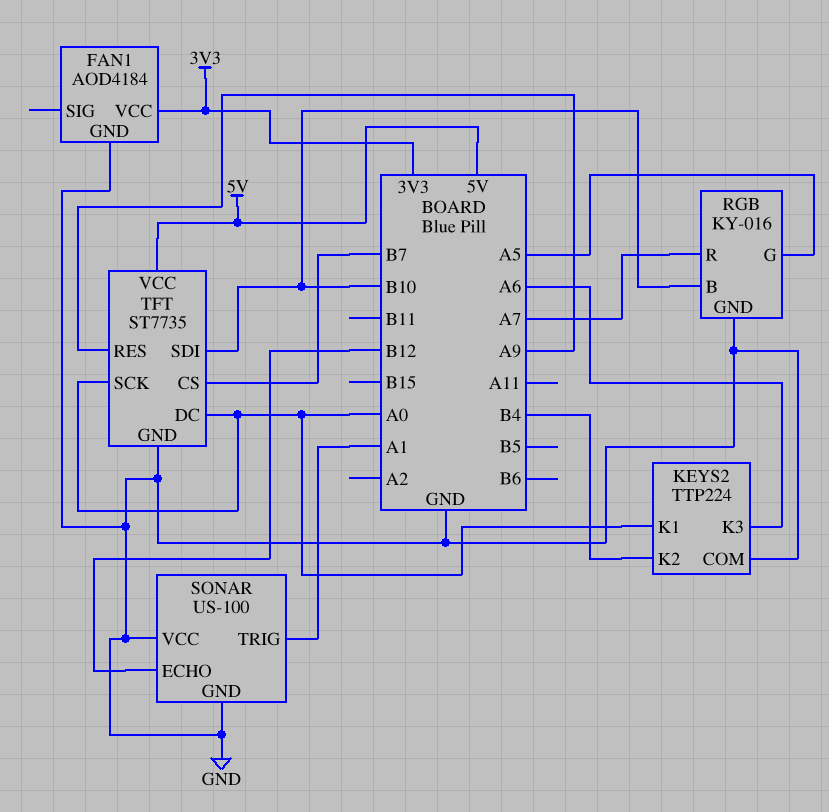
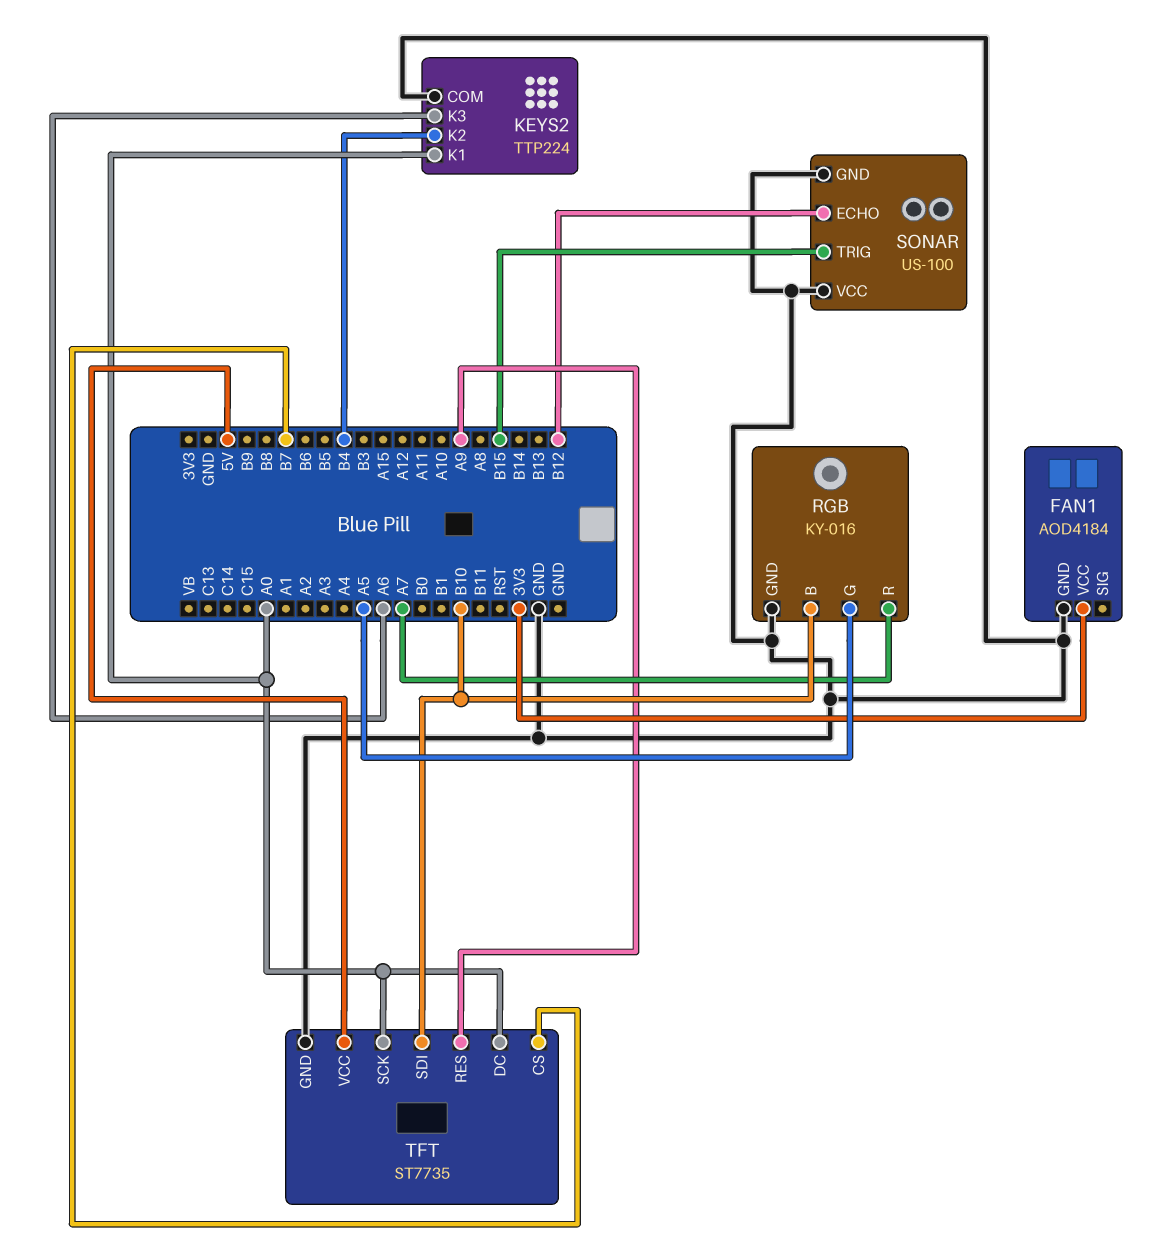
SONAR pin TRIG: A1 -> B15

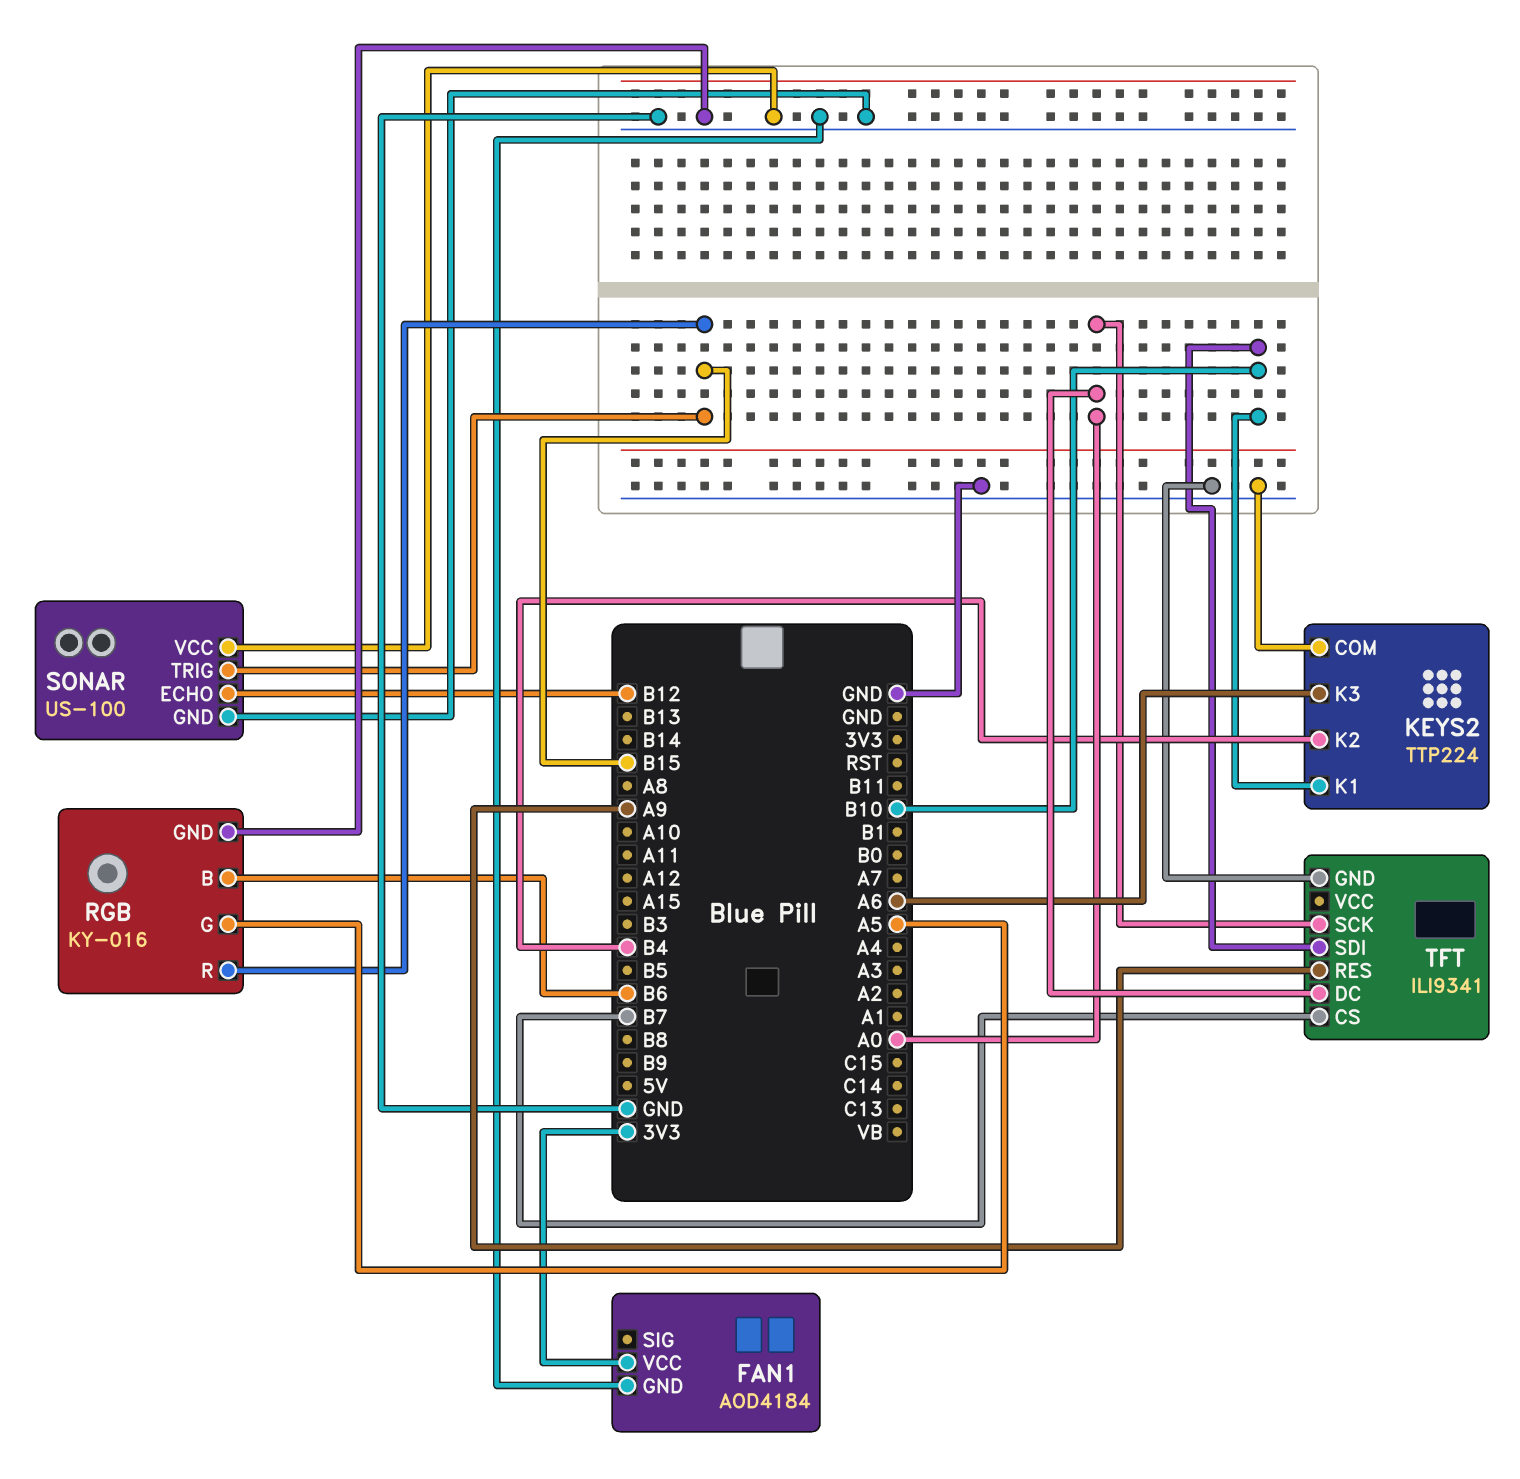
KEYS2 pin K1: A0 -> B10
RGB pin B: B10 -> B6
RGB pin R: A7 -> B15
TFT: ST7735 -> ILI9341
TFT pin VCC: 5V -> none

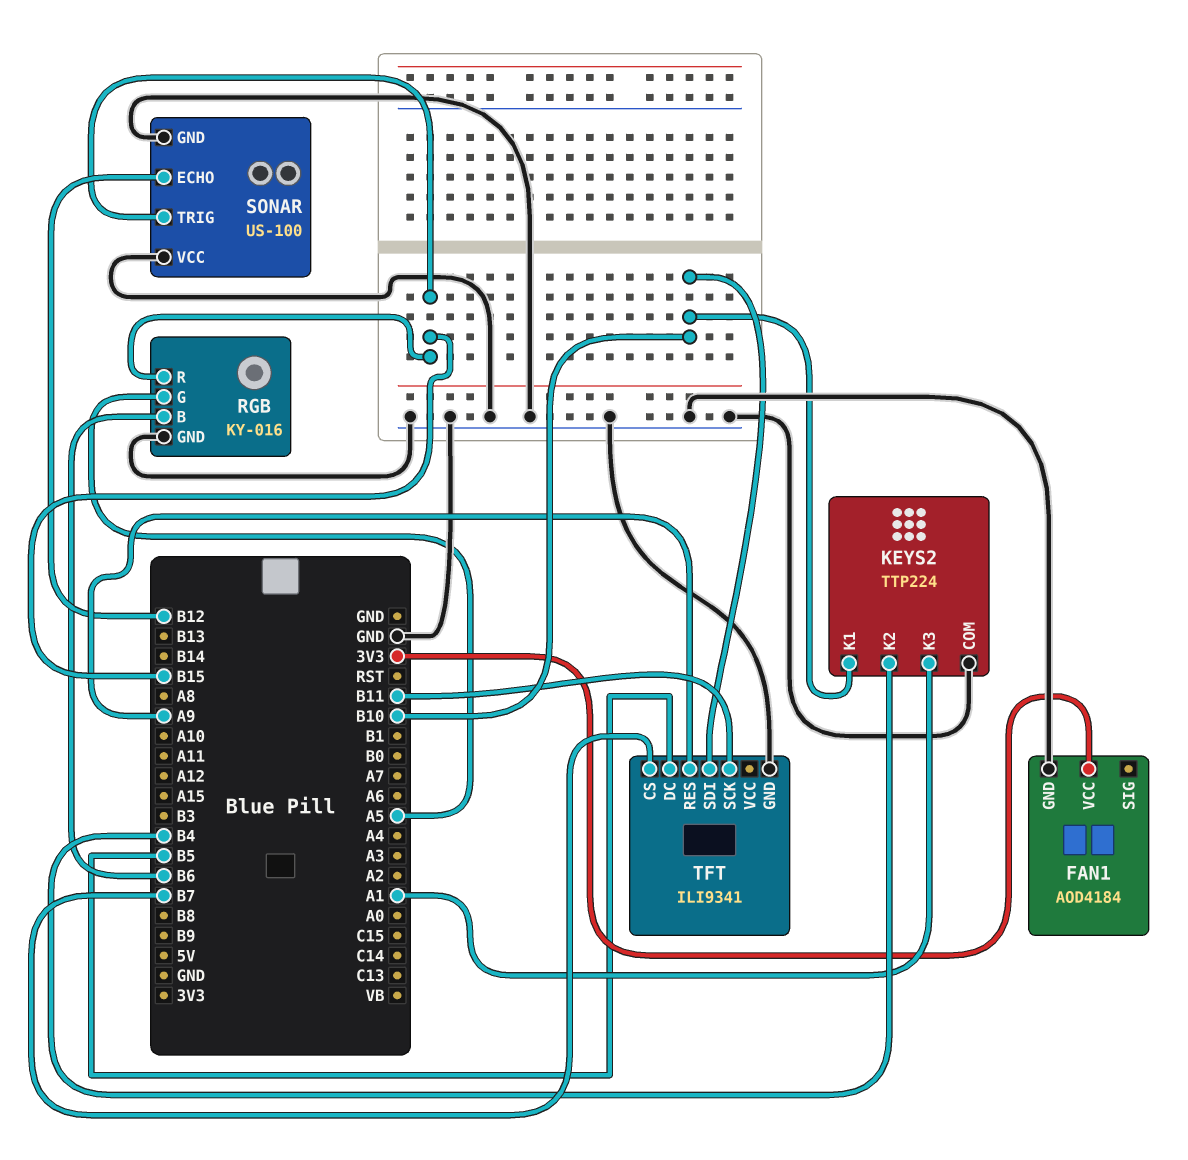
KEYS2 pin K3: A6 -> A1
TFT pin DC: A0 -> B5
TFT pin SCK: A0 -> B11

